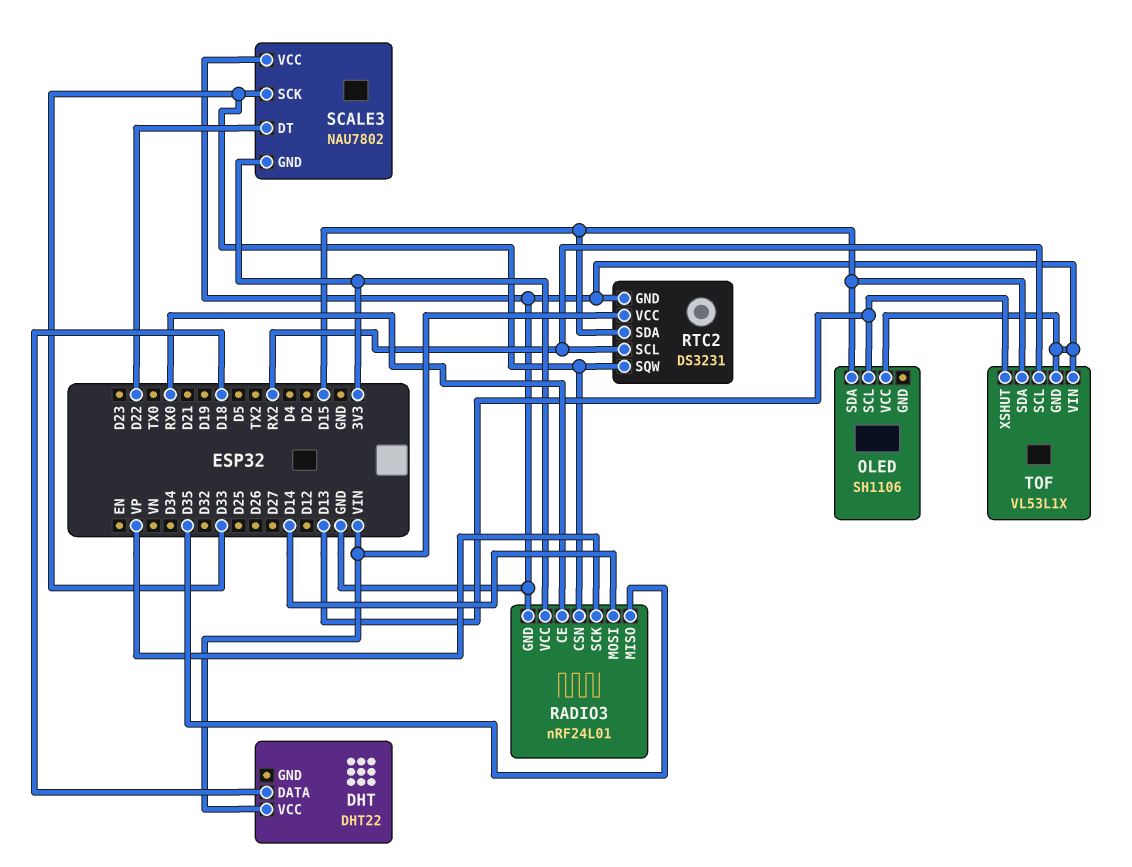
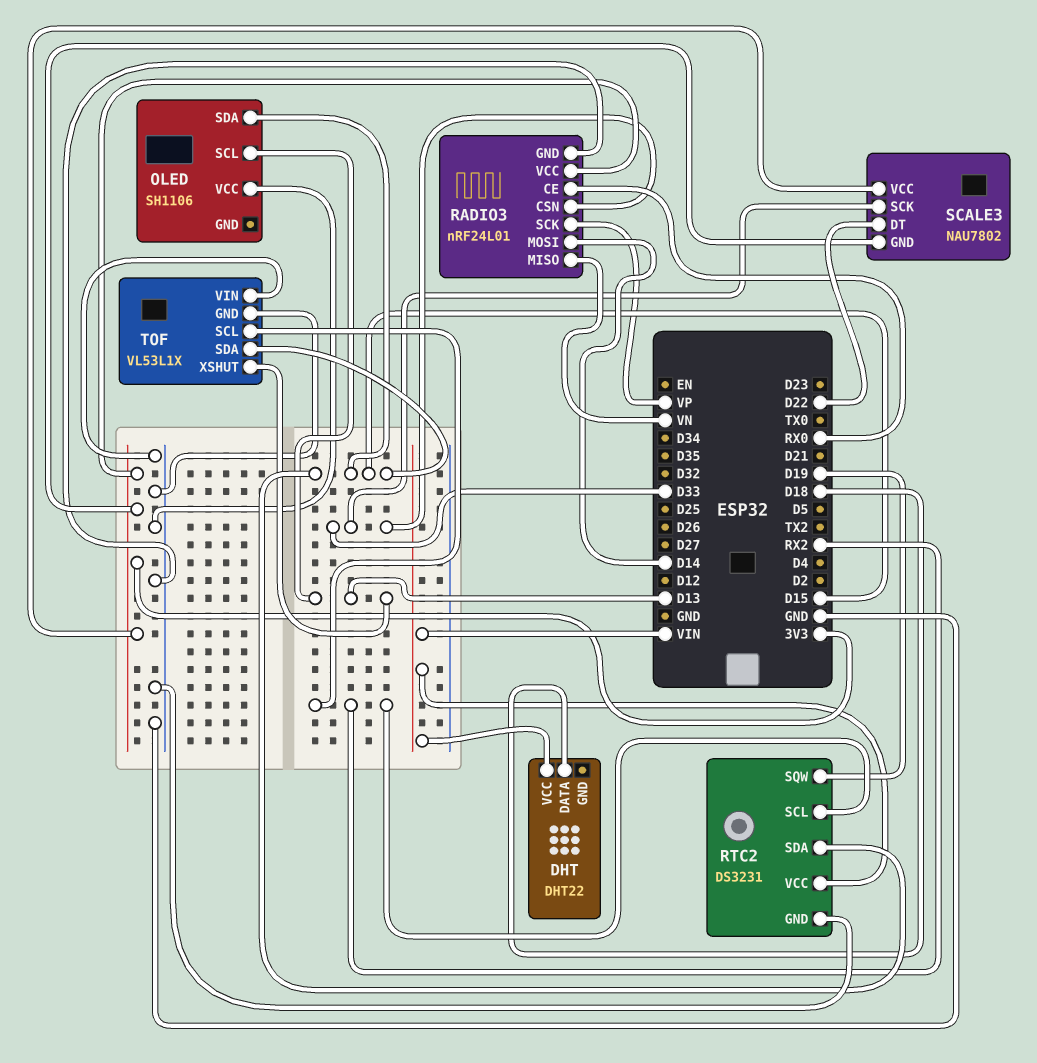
RADIO3 pin MISO: D35 -> VN
RTC2 pin SQW: D33 -> D19
SCALE3 pin VCC: GND -> 3V3

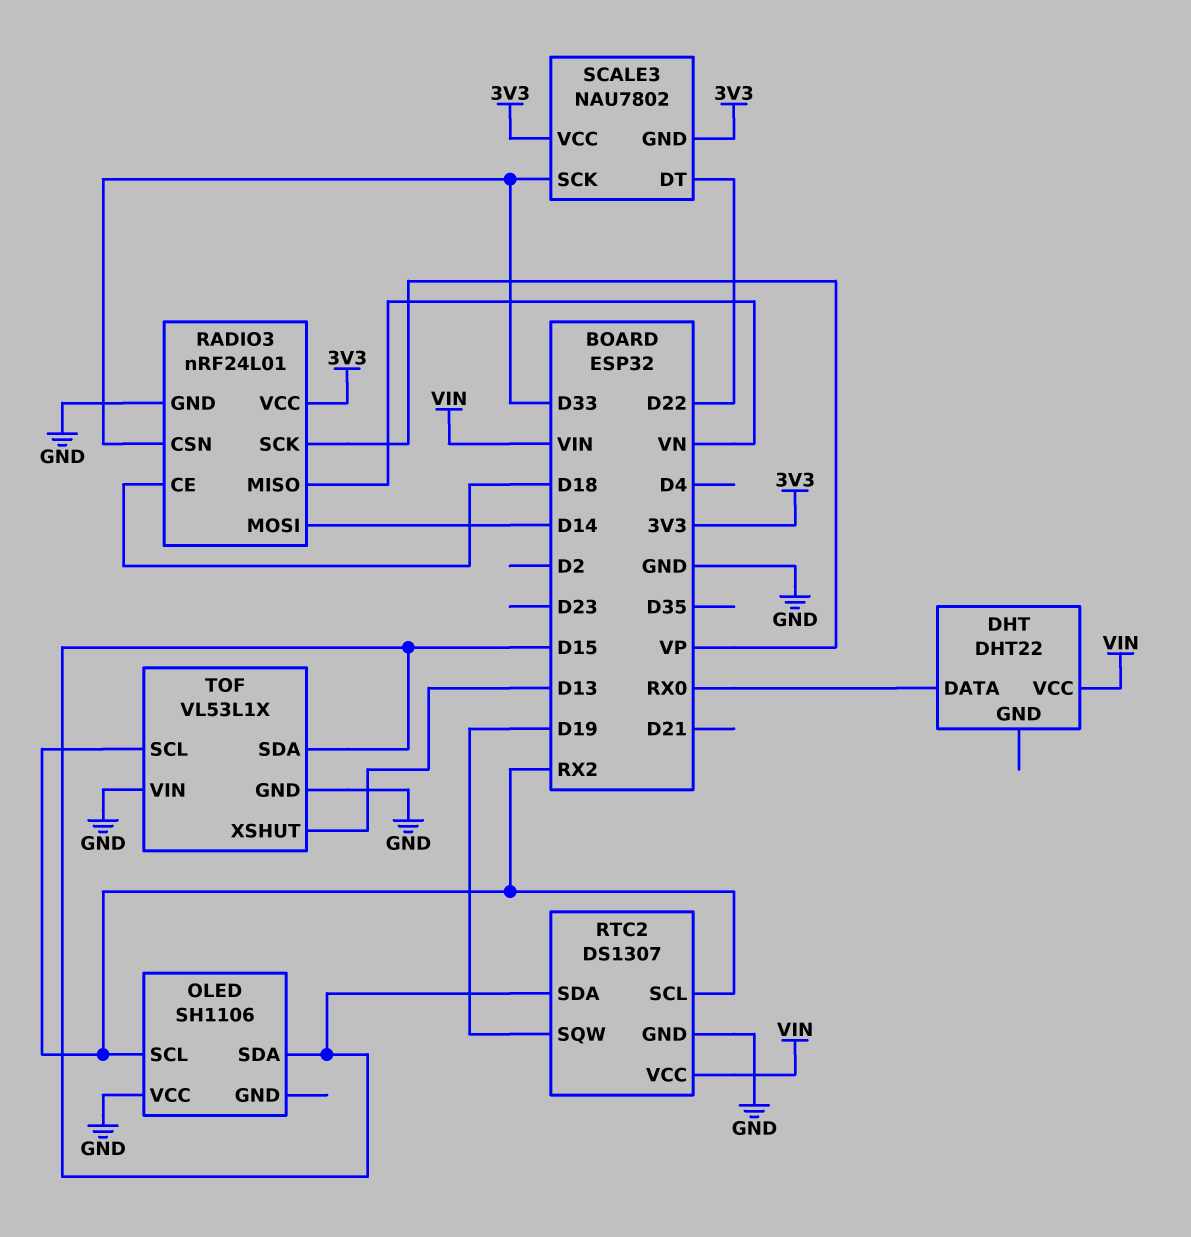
DHT pin DATA: D18 -> RX0
OLED pin SCL: D13 -> RX2
RADIO3 pin CE: RX0 -> D18
RTC2: DS3231 -> DS1307

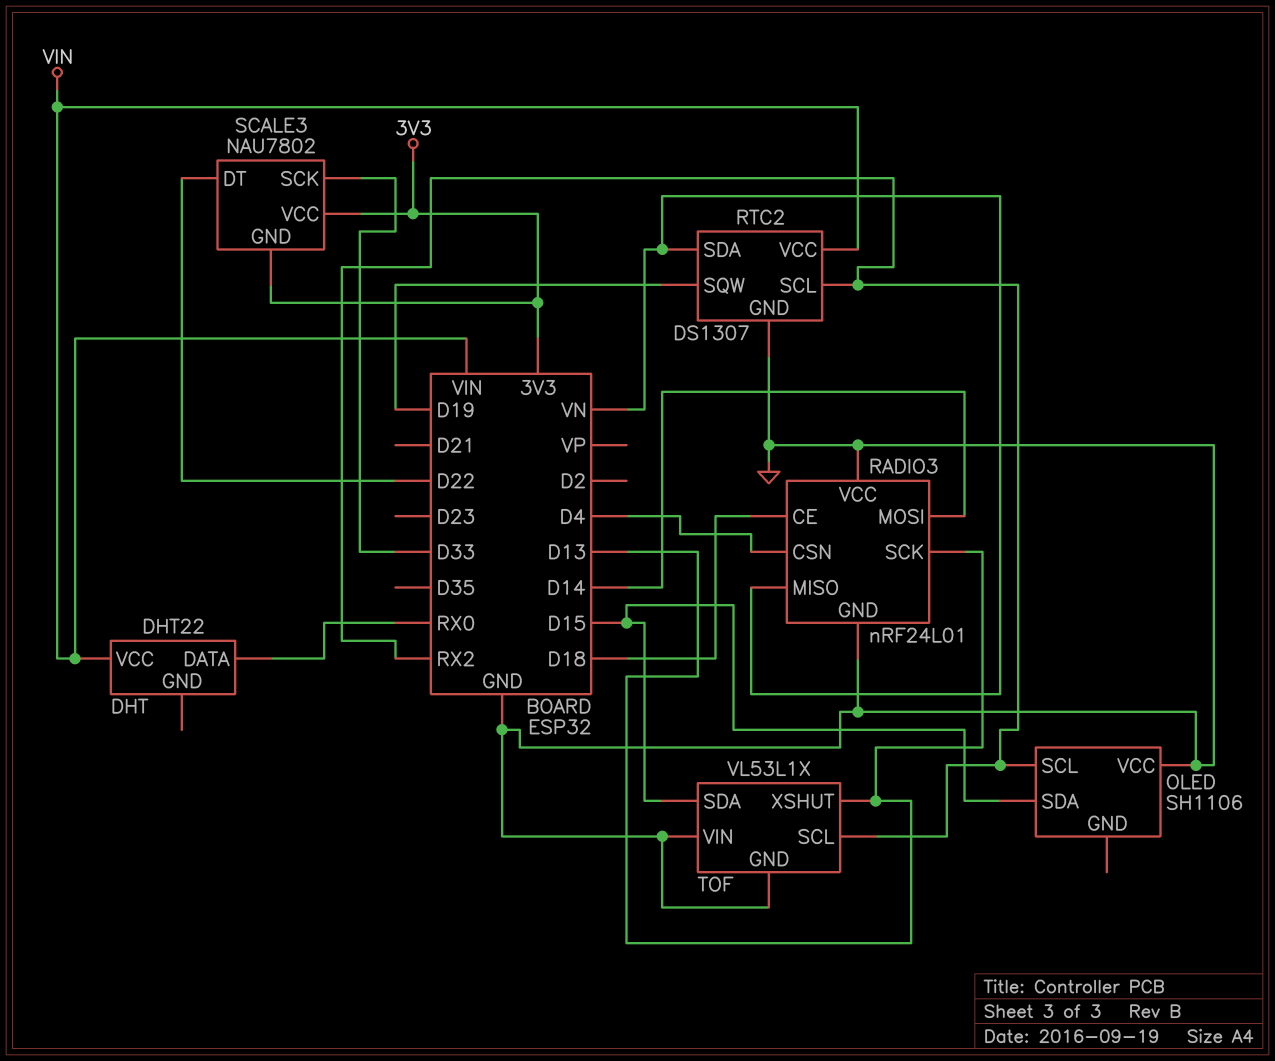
RADIO3 pin CSN: D33 -> D4
RADIO3 pin SCK: VP -> D13
RADIO3 pin VCC: 3V3 -> GND
RTC2 pin SDA: D15 -> VN

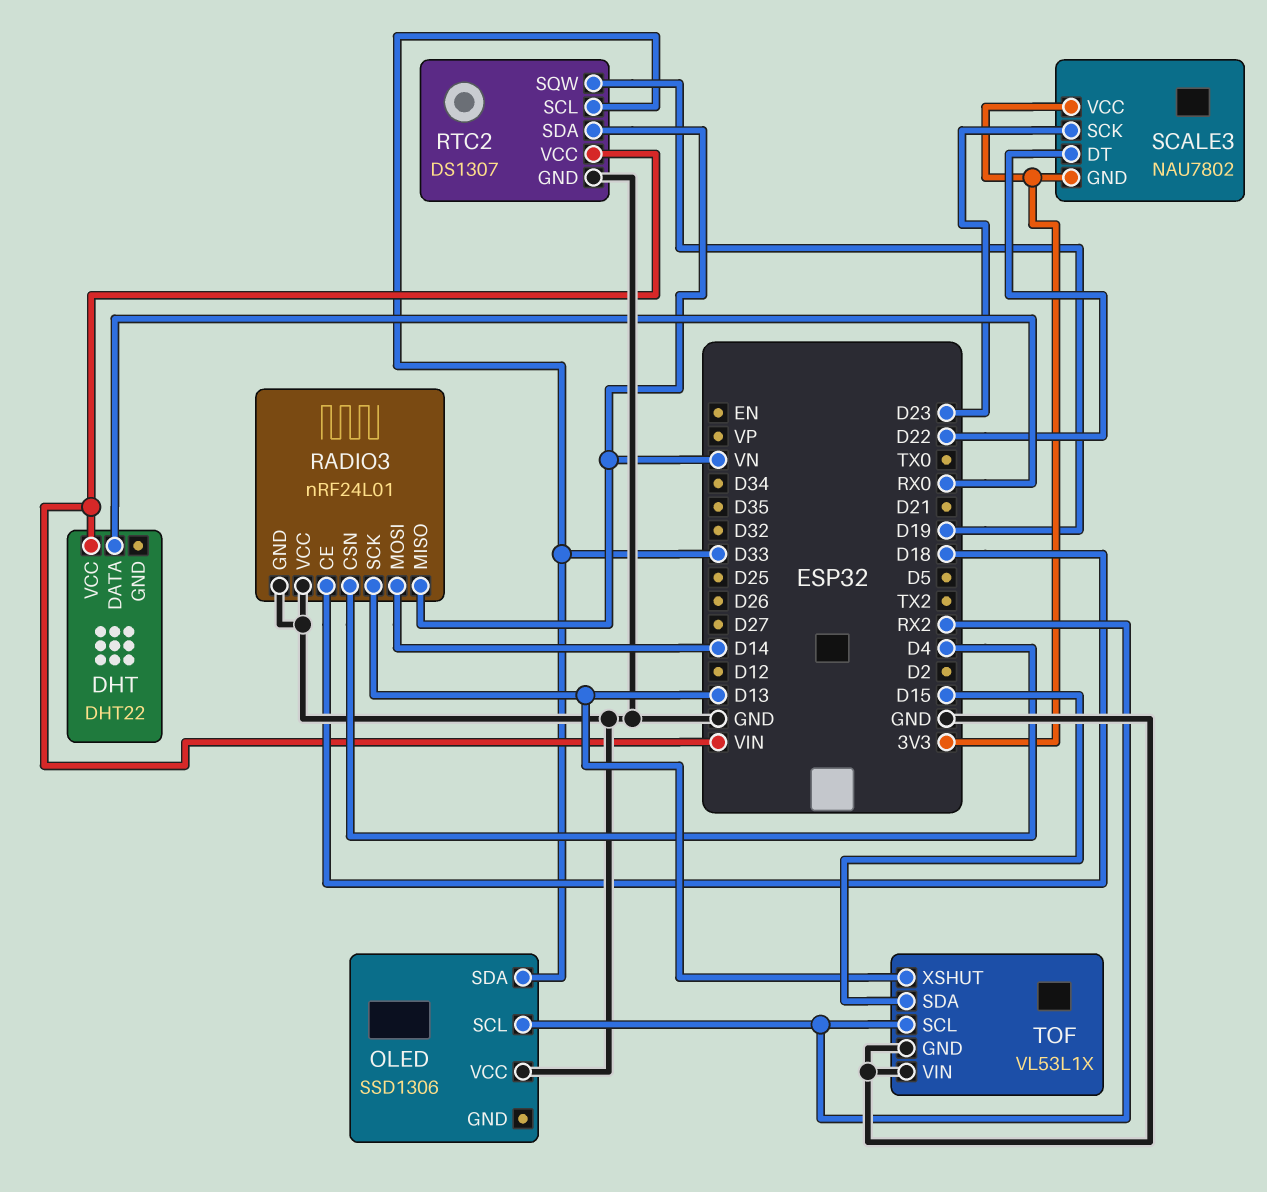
OLED: SH1106 -> SSD1306
OLED pin SDA: D15 -> D33
RTC2 pin SCL: RX2 -> D33
SCALE3 pin SCK: D33 -> D23

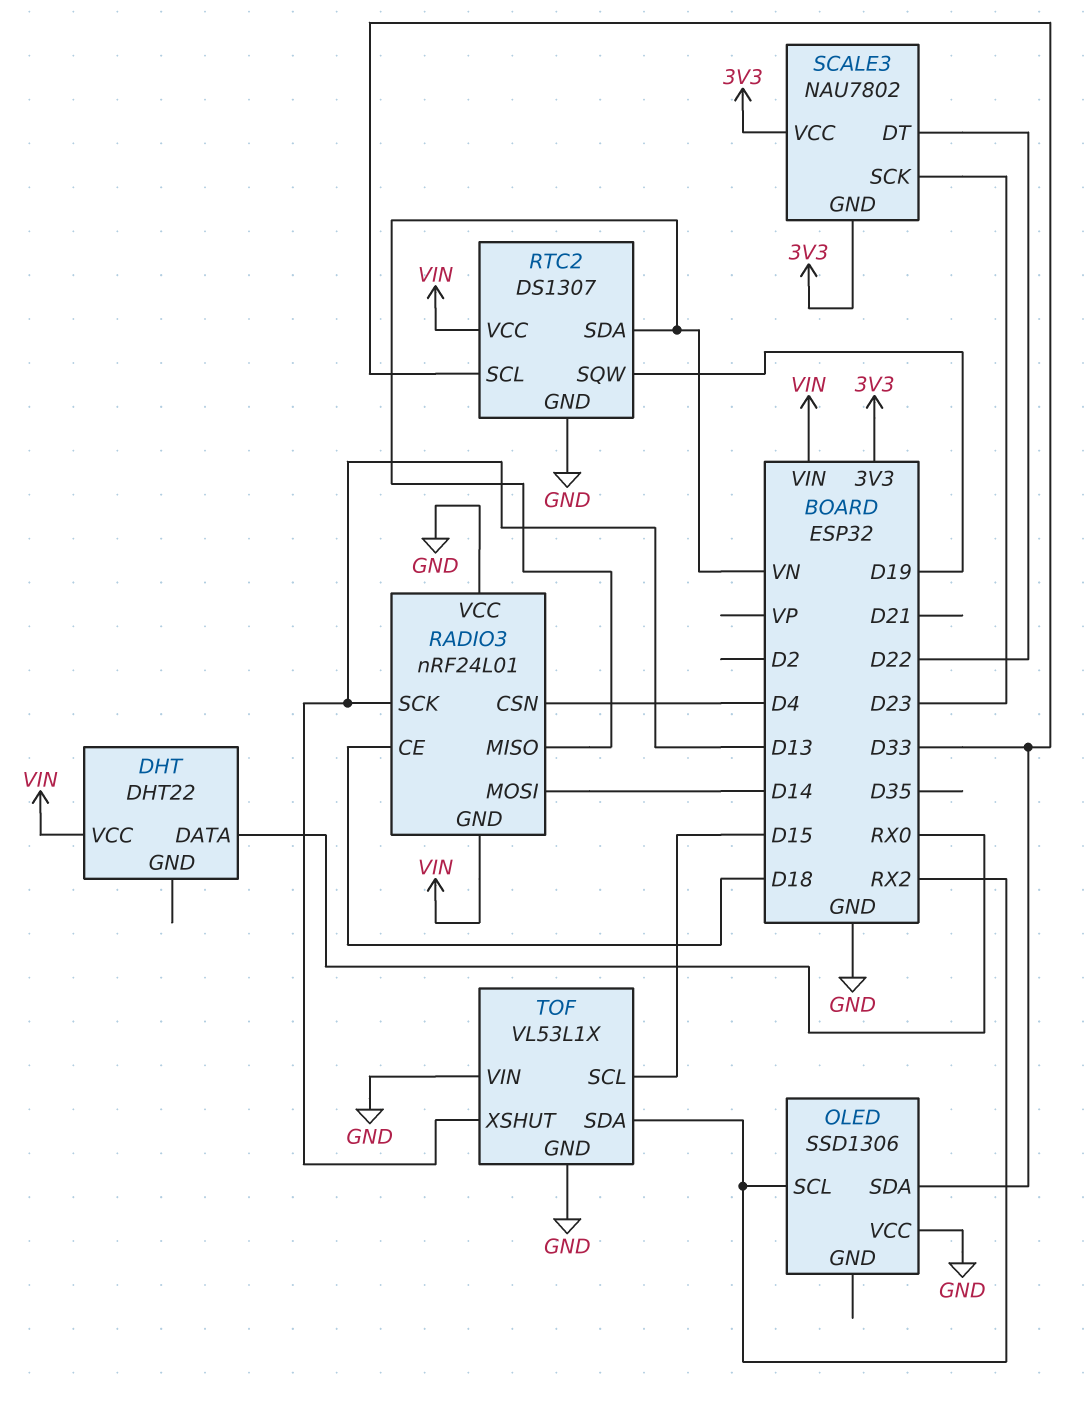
RADIO3 pin GND: GND -> VIN
TOF pin SCL: RX2 -> D15
TOF pin SDA: D15 -> RX2

